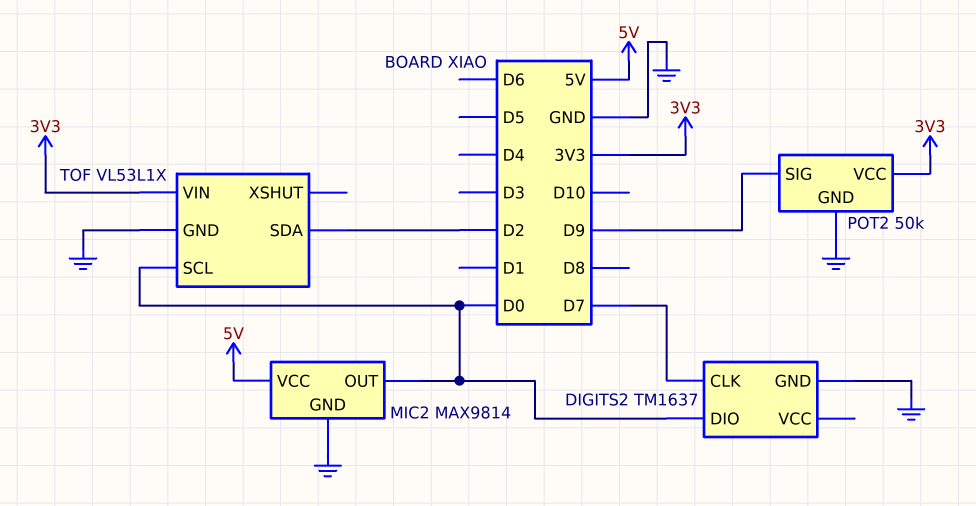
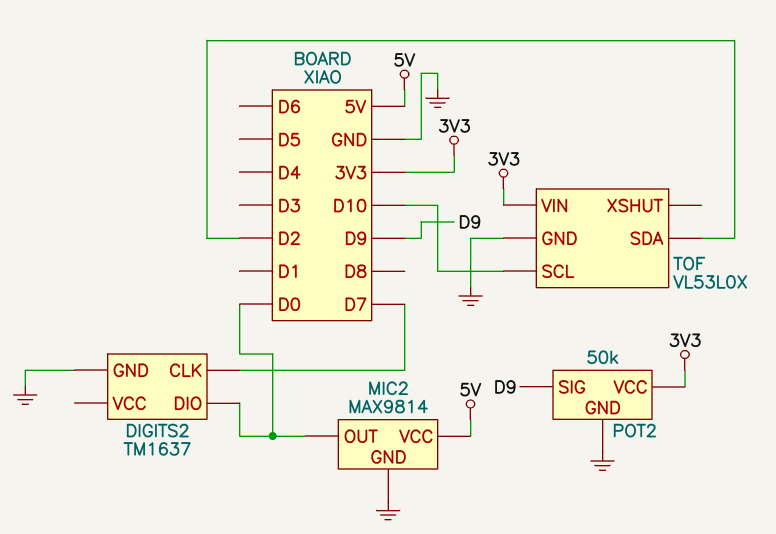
TOF: VL53L1X -> VL53L0X
TOF pin SCL: D0 -> D10

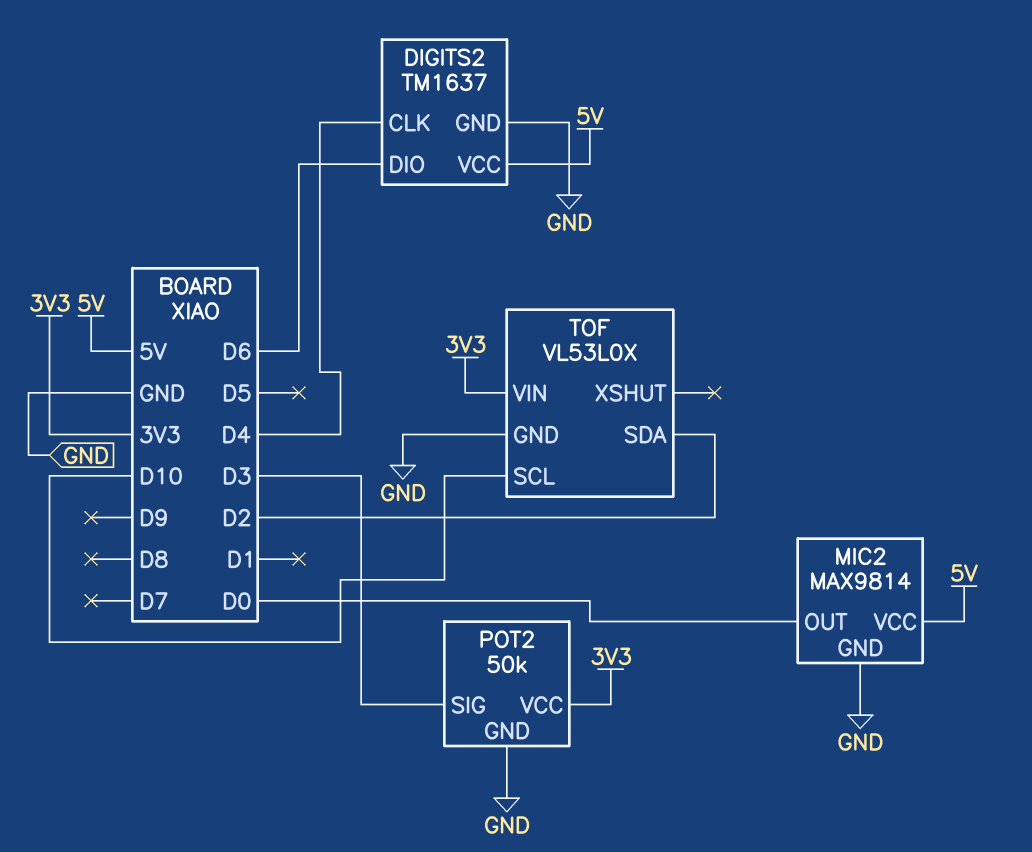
DIGITS2 pin CLK: D7 -> D4
DIGITS2 pin DIO: D0 -> D6
DIGITS2 pin VCC: none -> 5V
POT2 pin SIG: D9 -> D3

